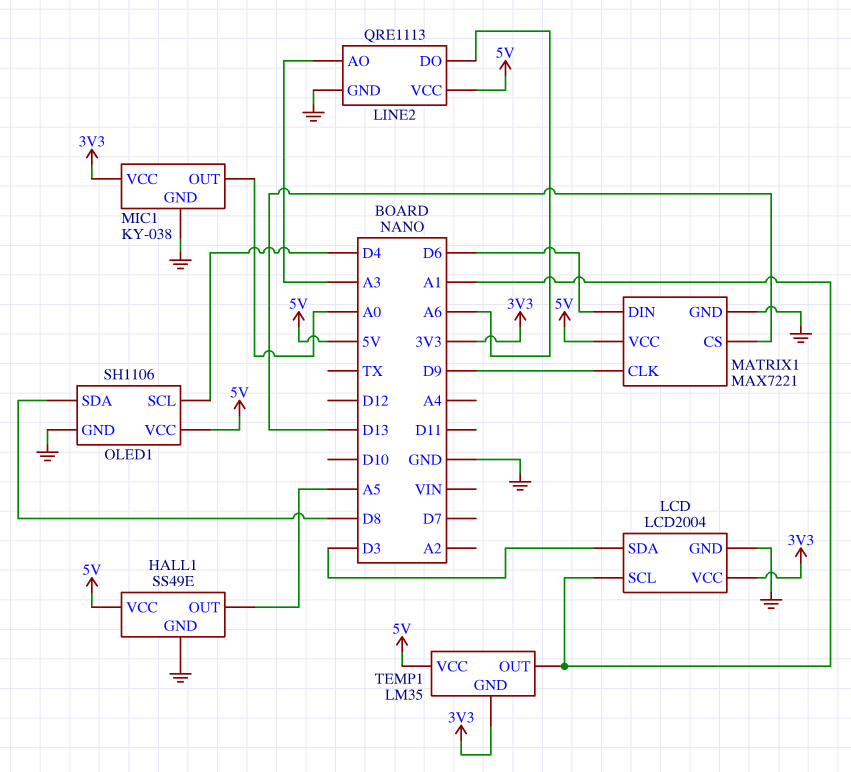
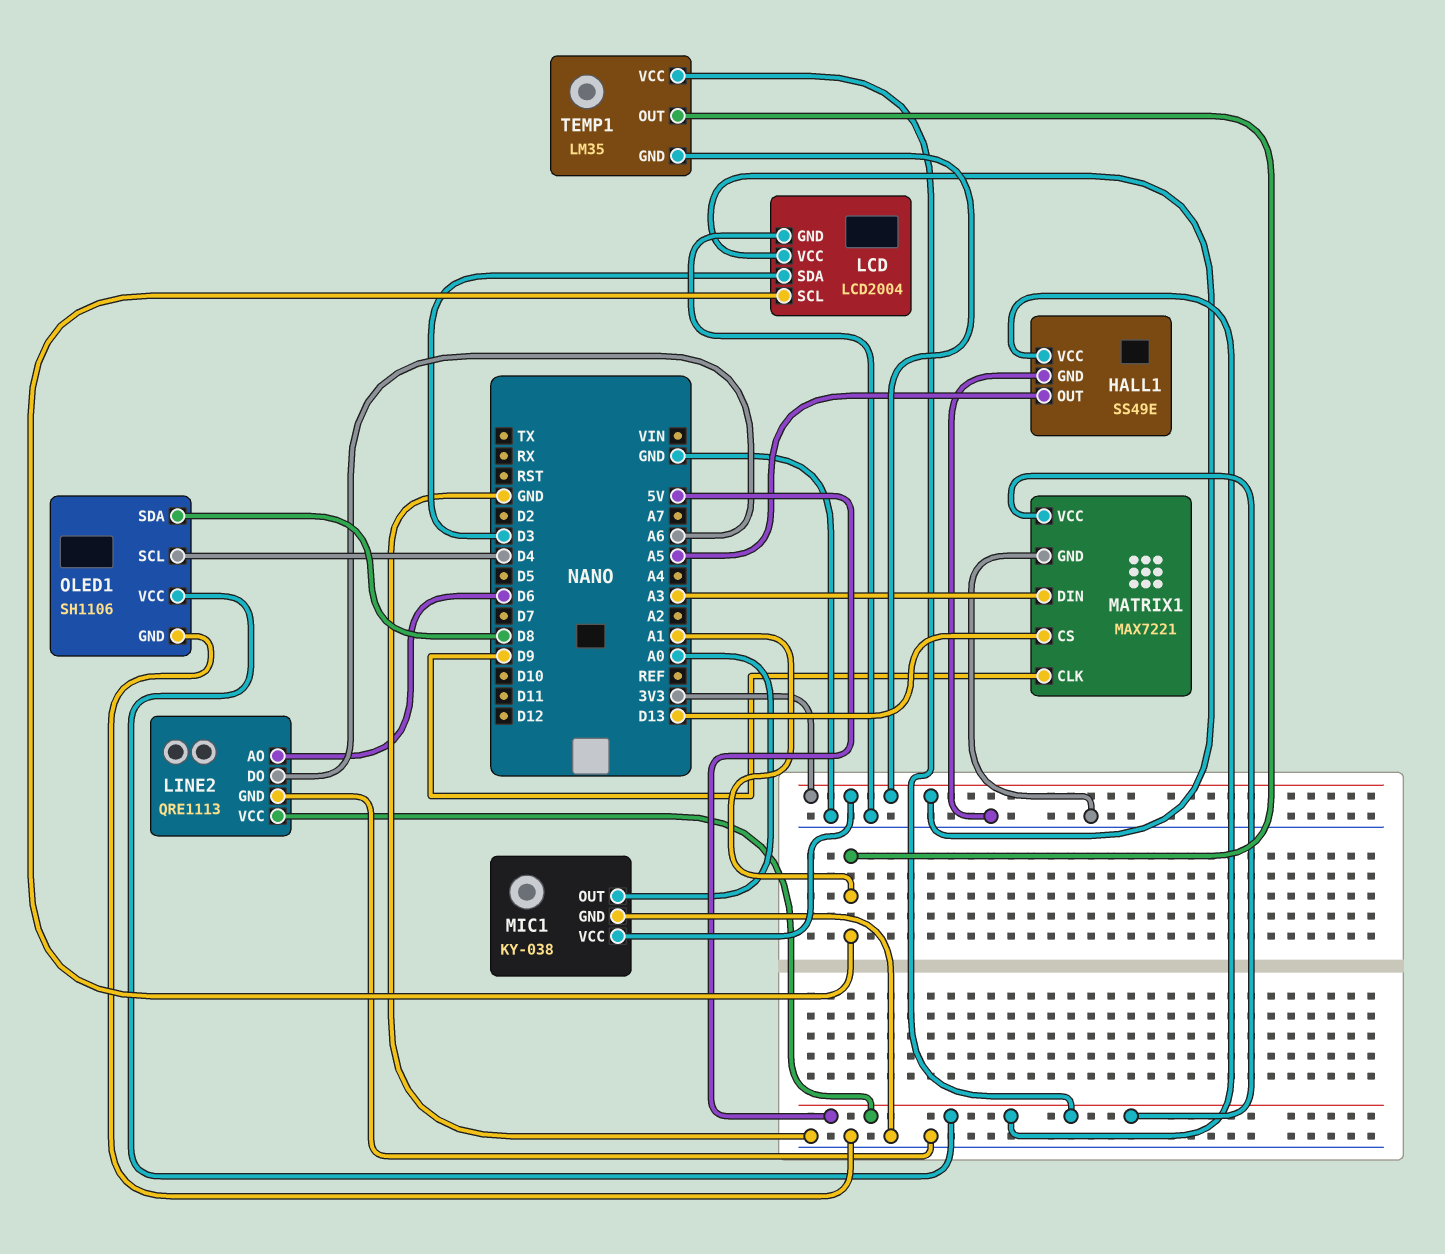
LINE2 pin AO: A3 -> D6
MATRIX1 pin DIN: D6 -> A3

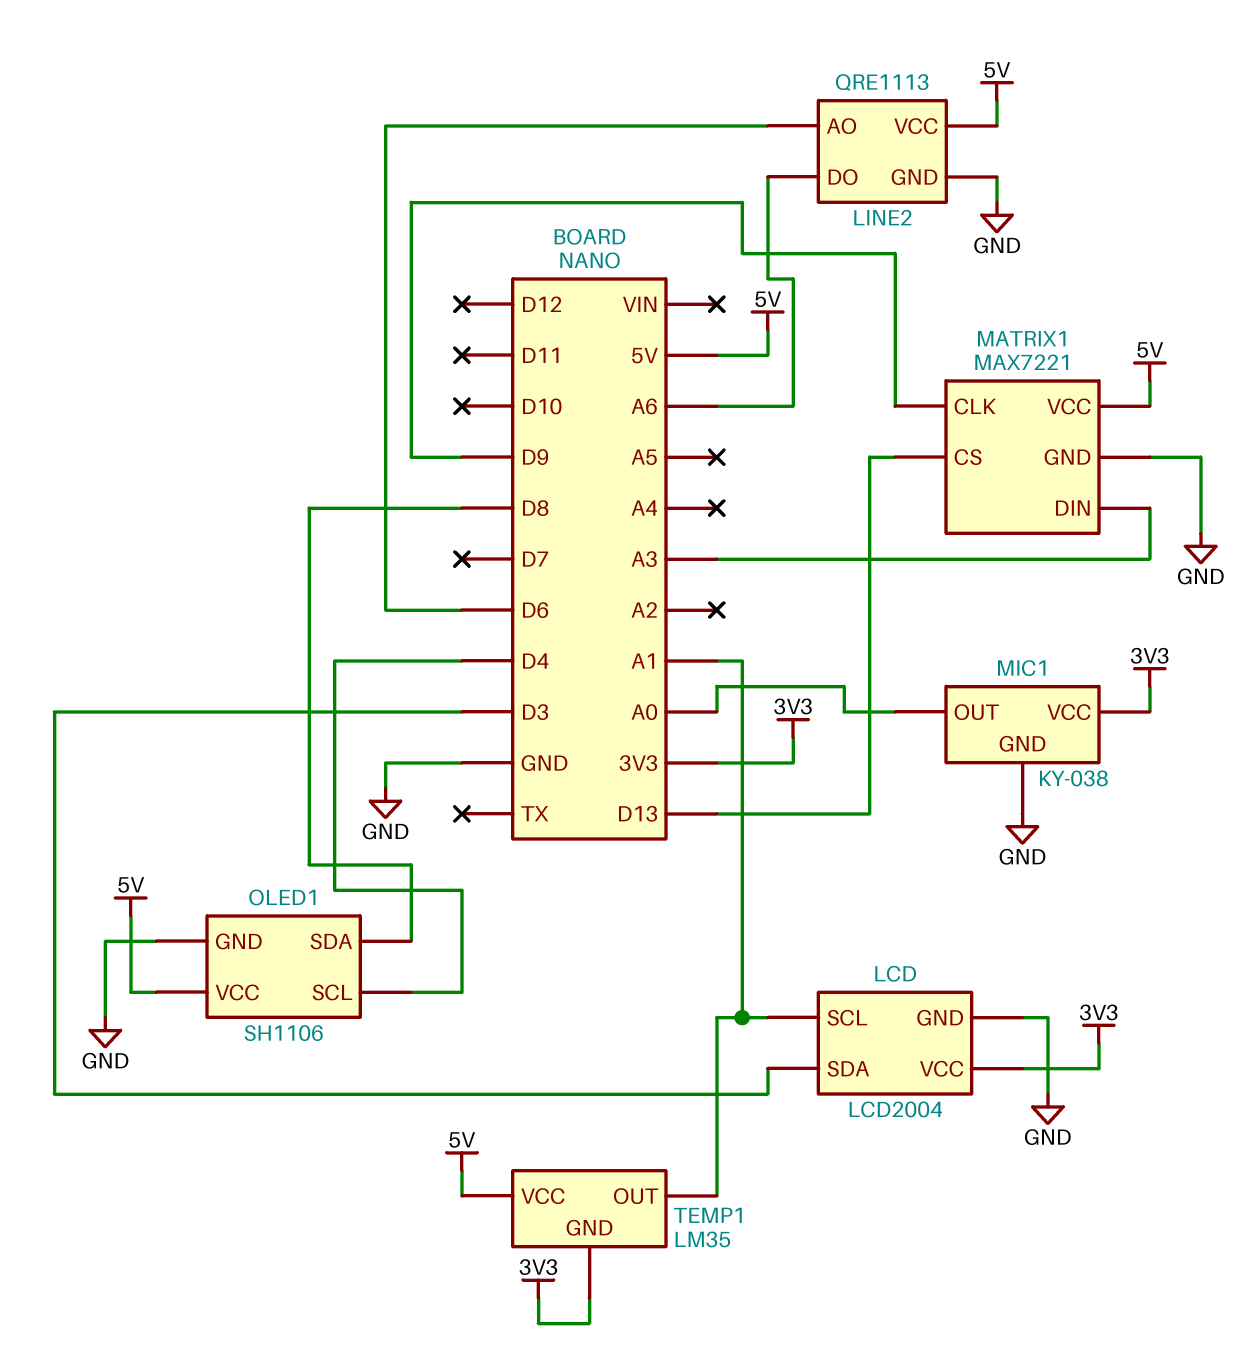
HALL1: SS49E -> none
HALL1 pin GND: GND -> none
HALL1 pin OUT: A5 -> none
HALL1 pin VCC: 5V -> none

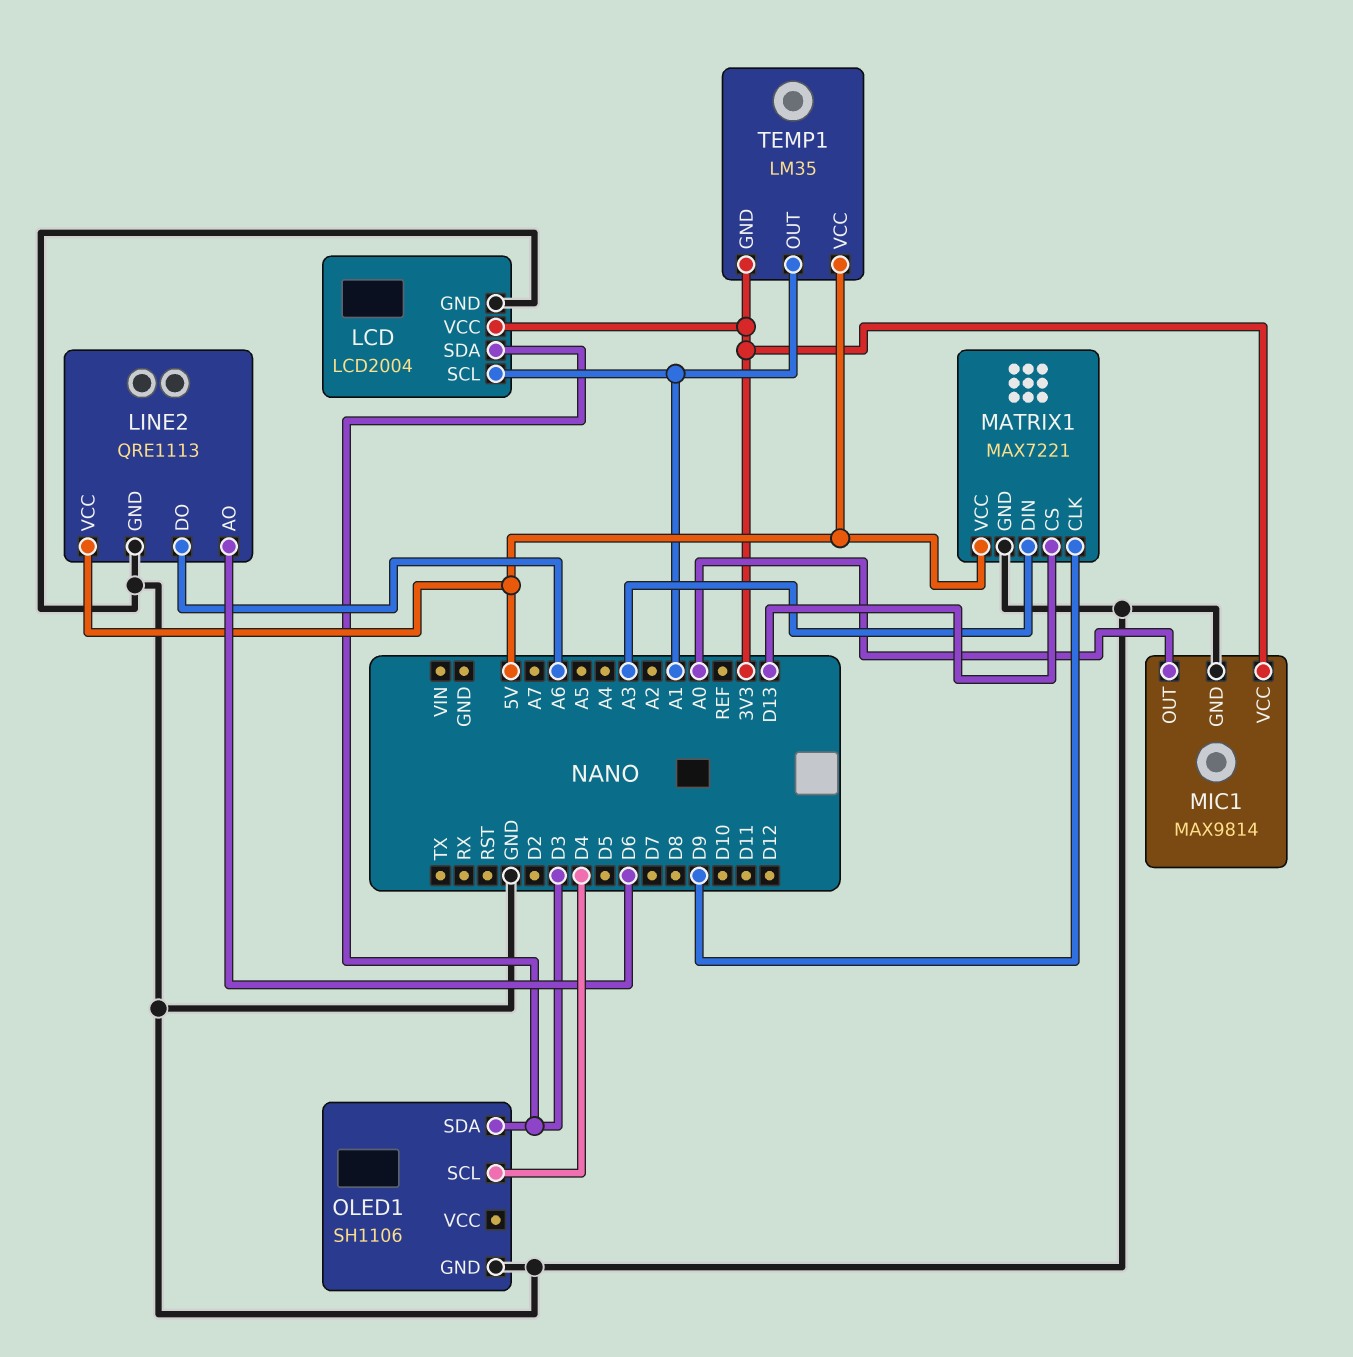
MIC1: KY-038 -> MAX9814
OLED1 pin SDA: D8 -> D3
OLED1 pin VCC: 5V -> none

